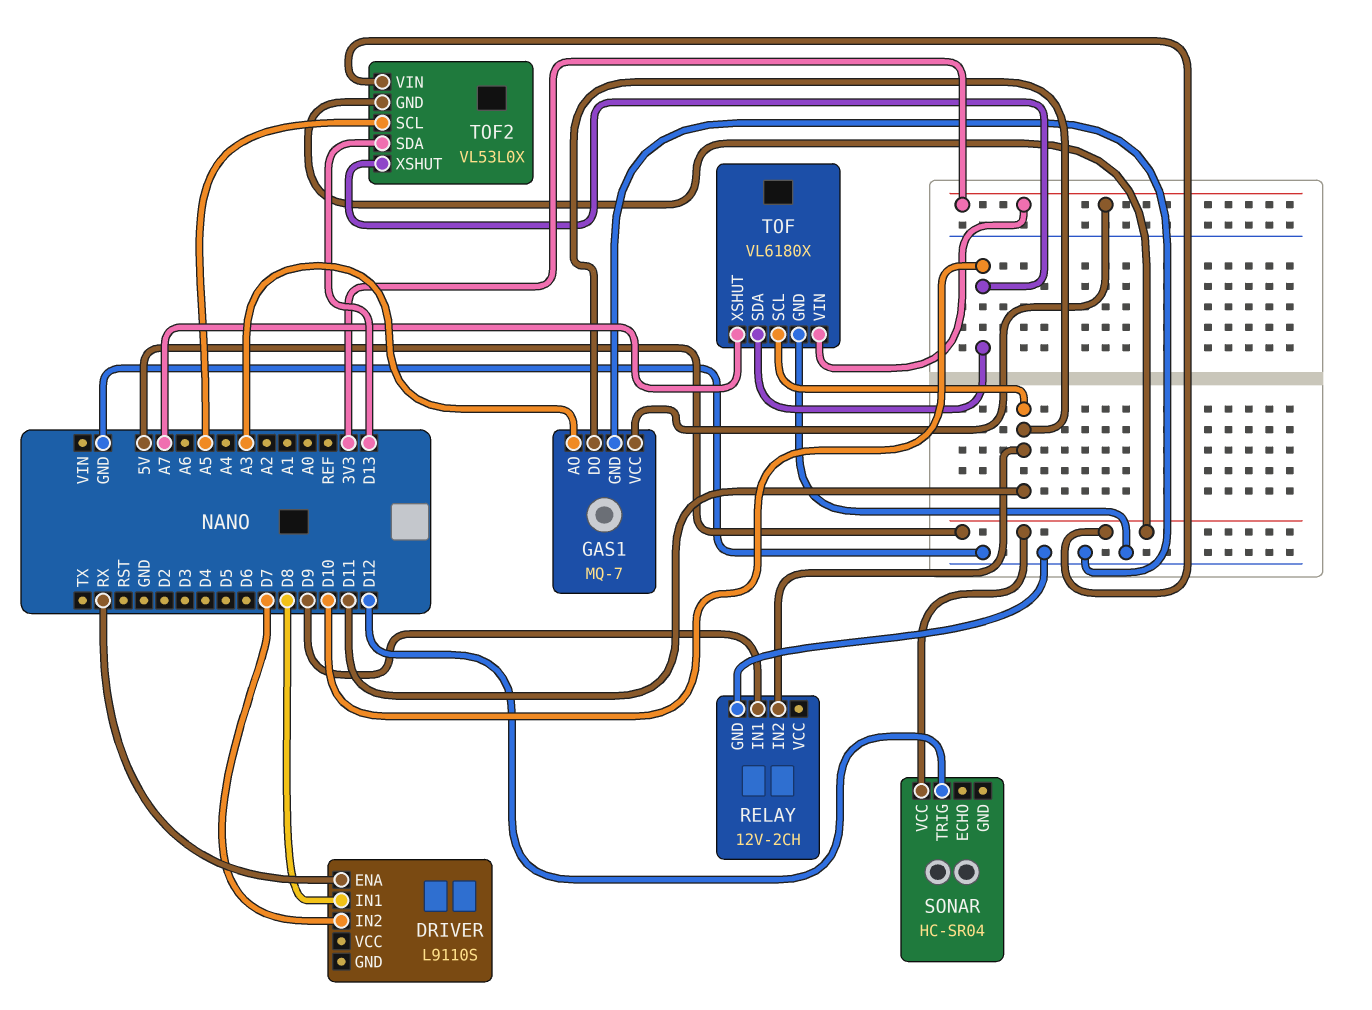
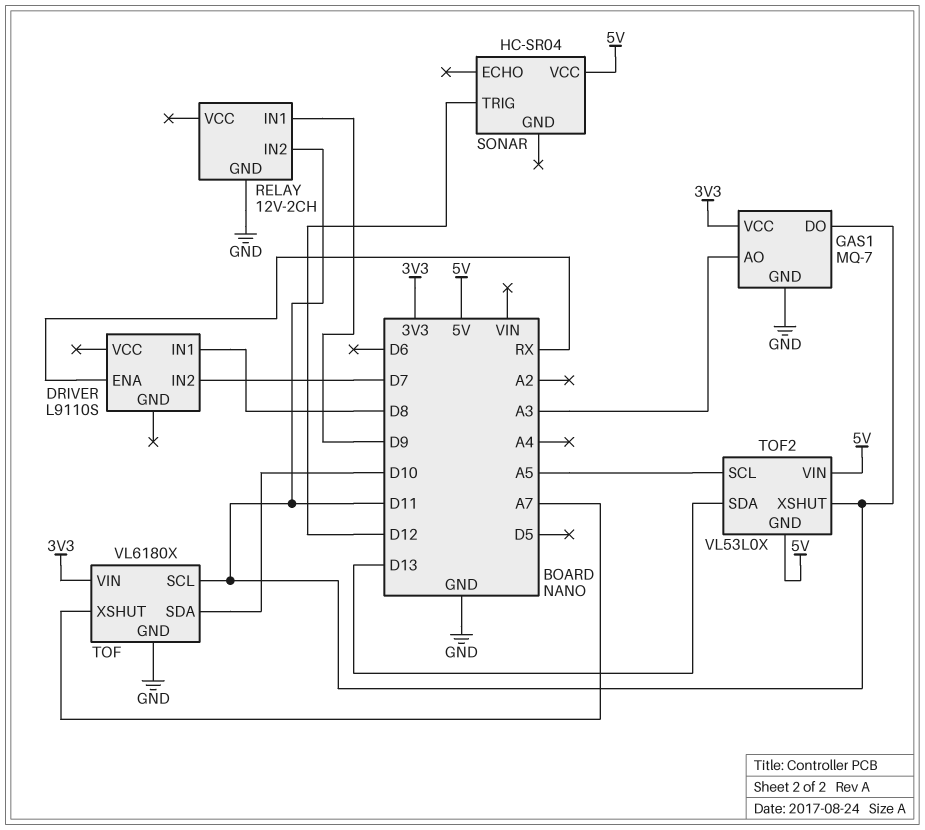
TOF2 pin XSHUT: D10 -> D11

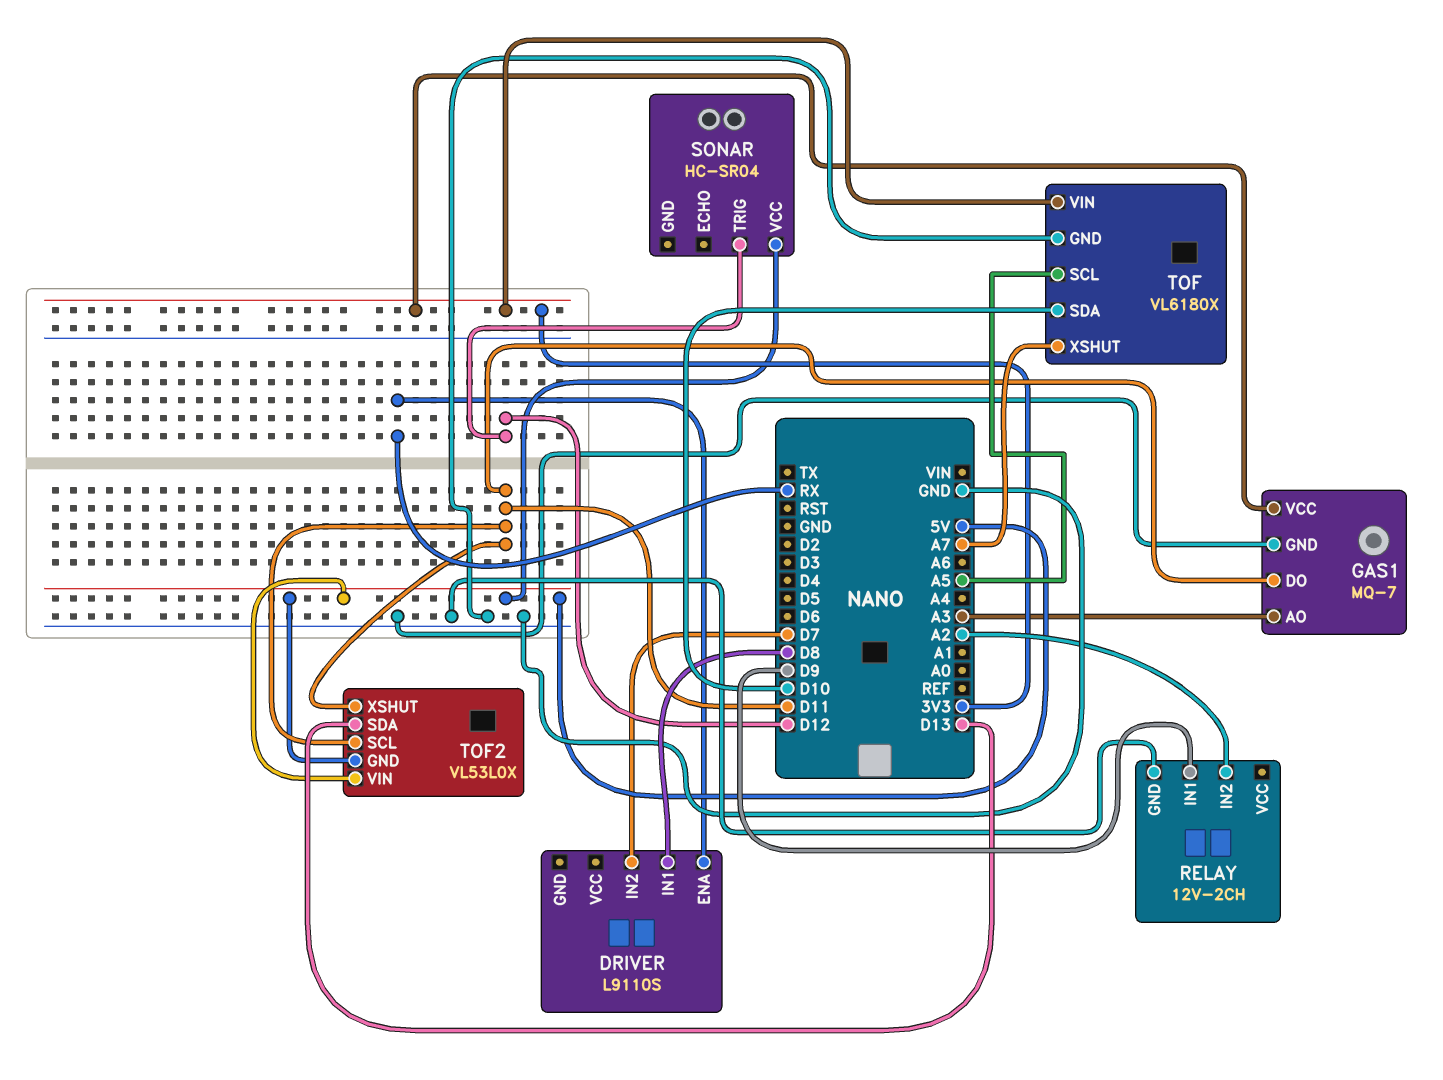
RELAY pin IN2: D11 -> A2
TOF pin SCL: D11 -> A5
TOF2 pin SCL: A5 -> D11

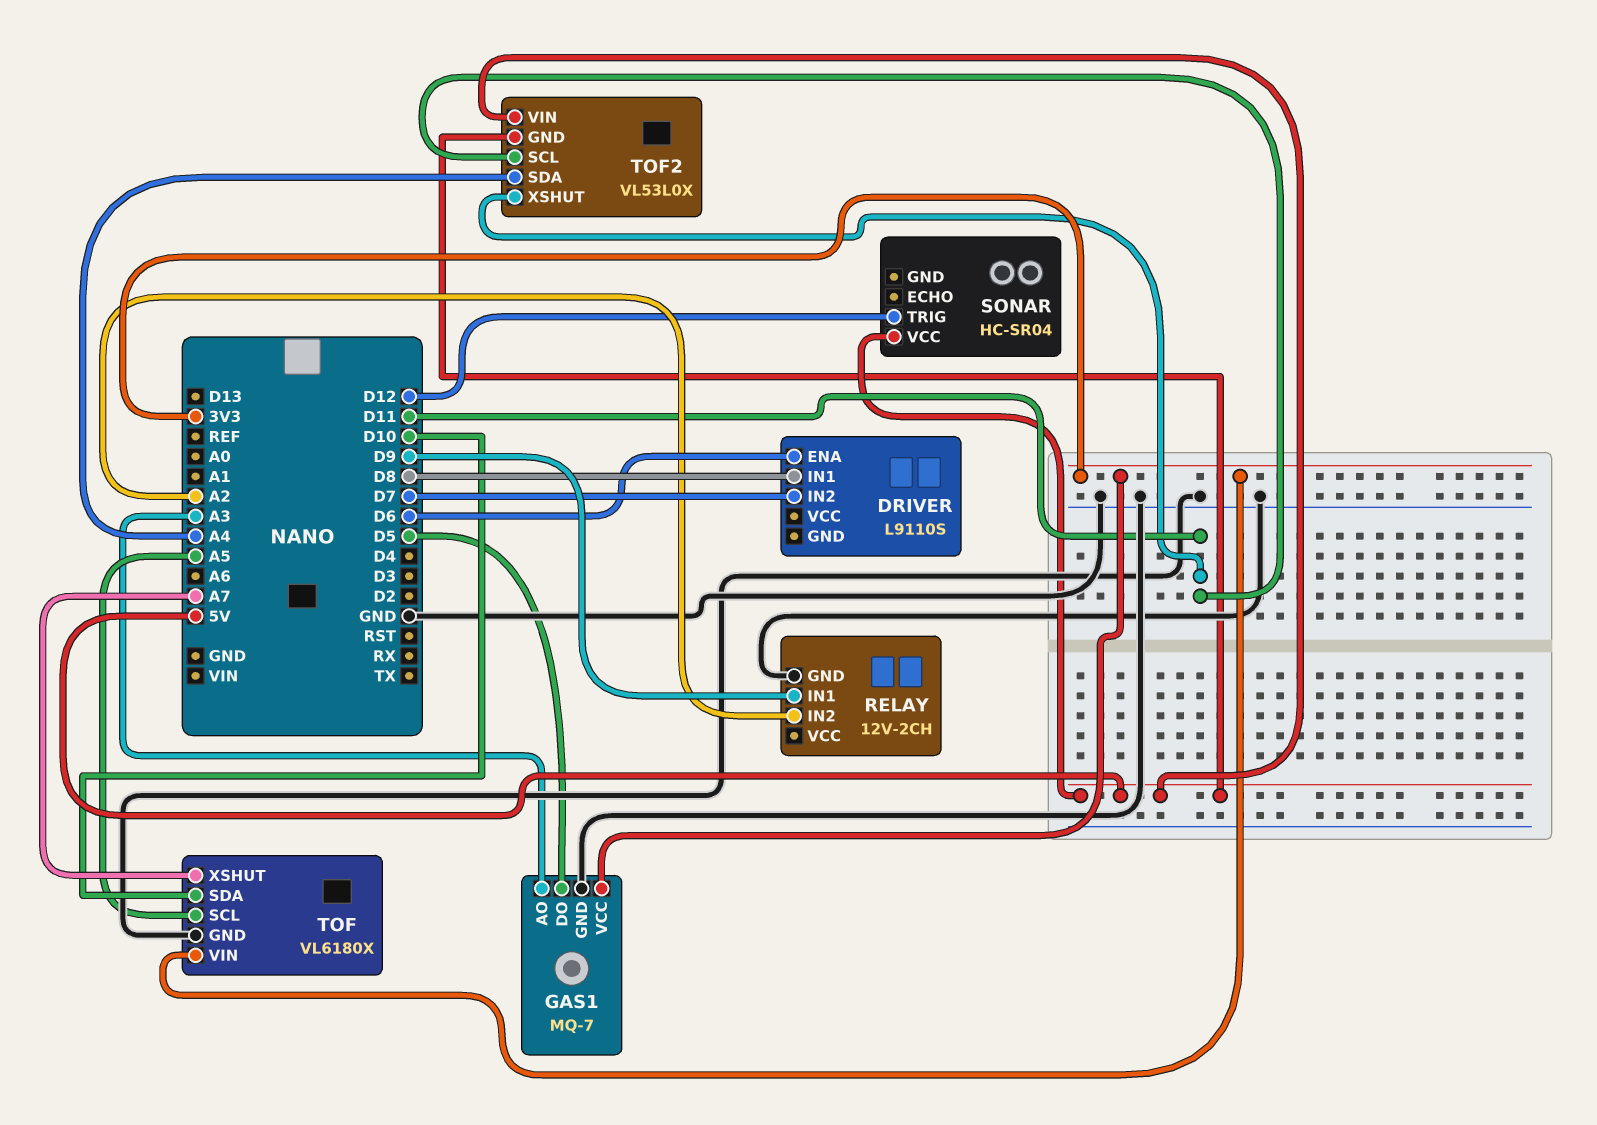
DRIVER pin ENA: RX -> D6
GAS1 pin DO: D11 -> D5
TOF2 pin SDA: D13 -> A4

